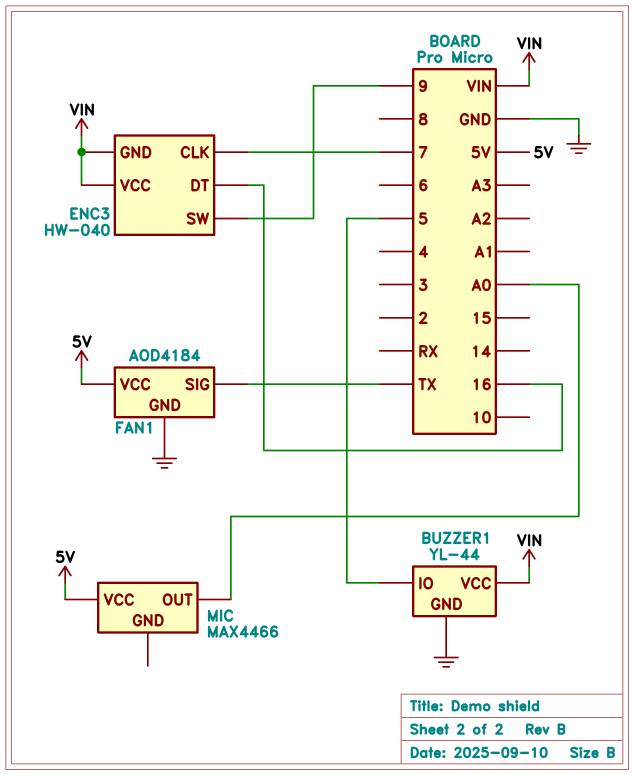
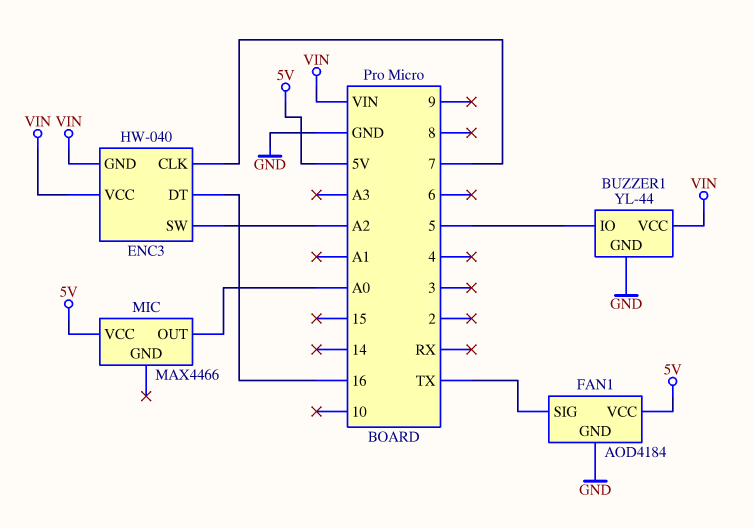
ENC3 pin SW: 9 -> A2

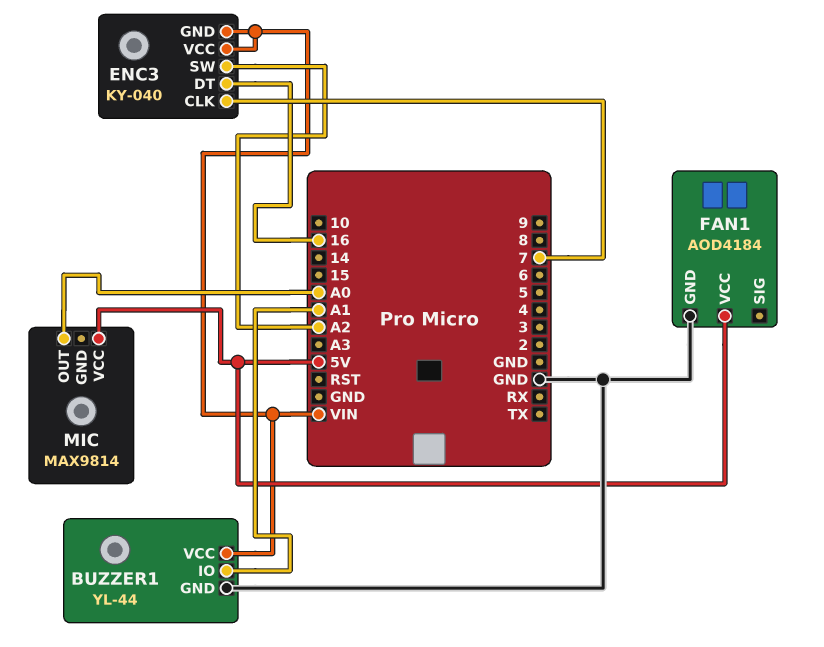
BUZZER1 pin IO: 5 -> A1
ENC3: HW-040 -> KY-040
FAN1 pin SIG: TX -> none
MIC: MAX4466 -> MAX9814

